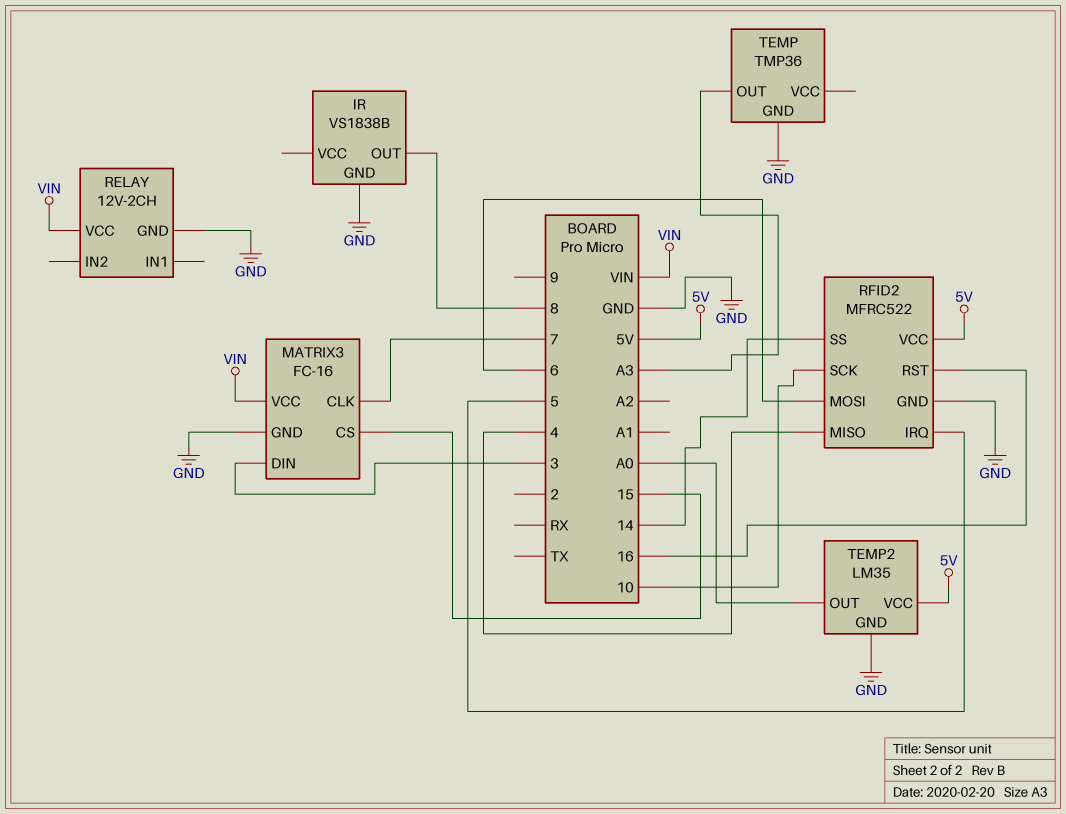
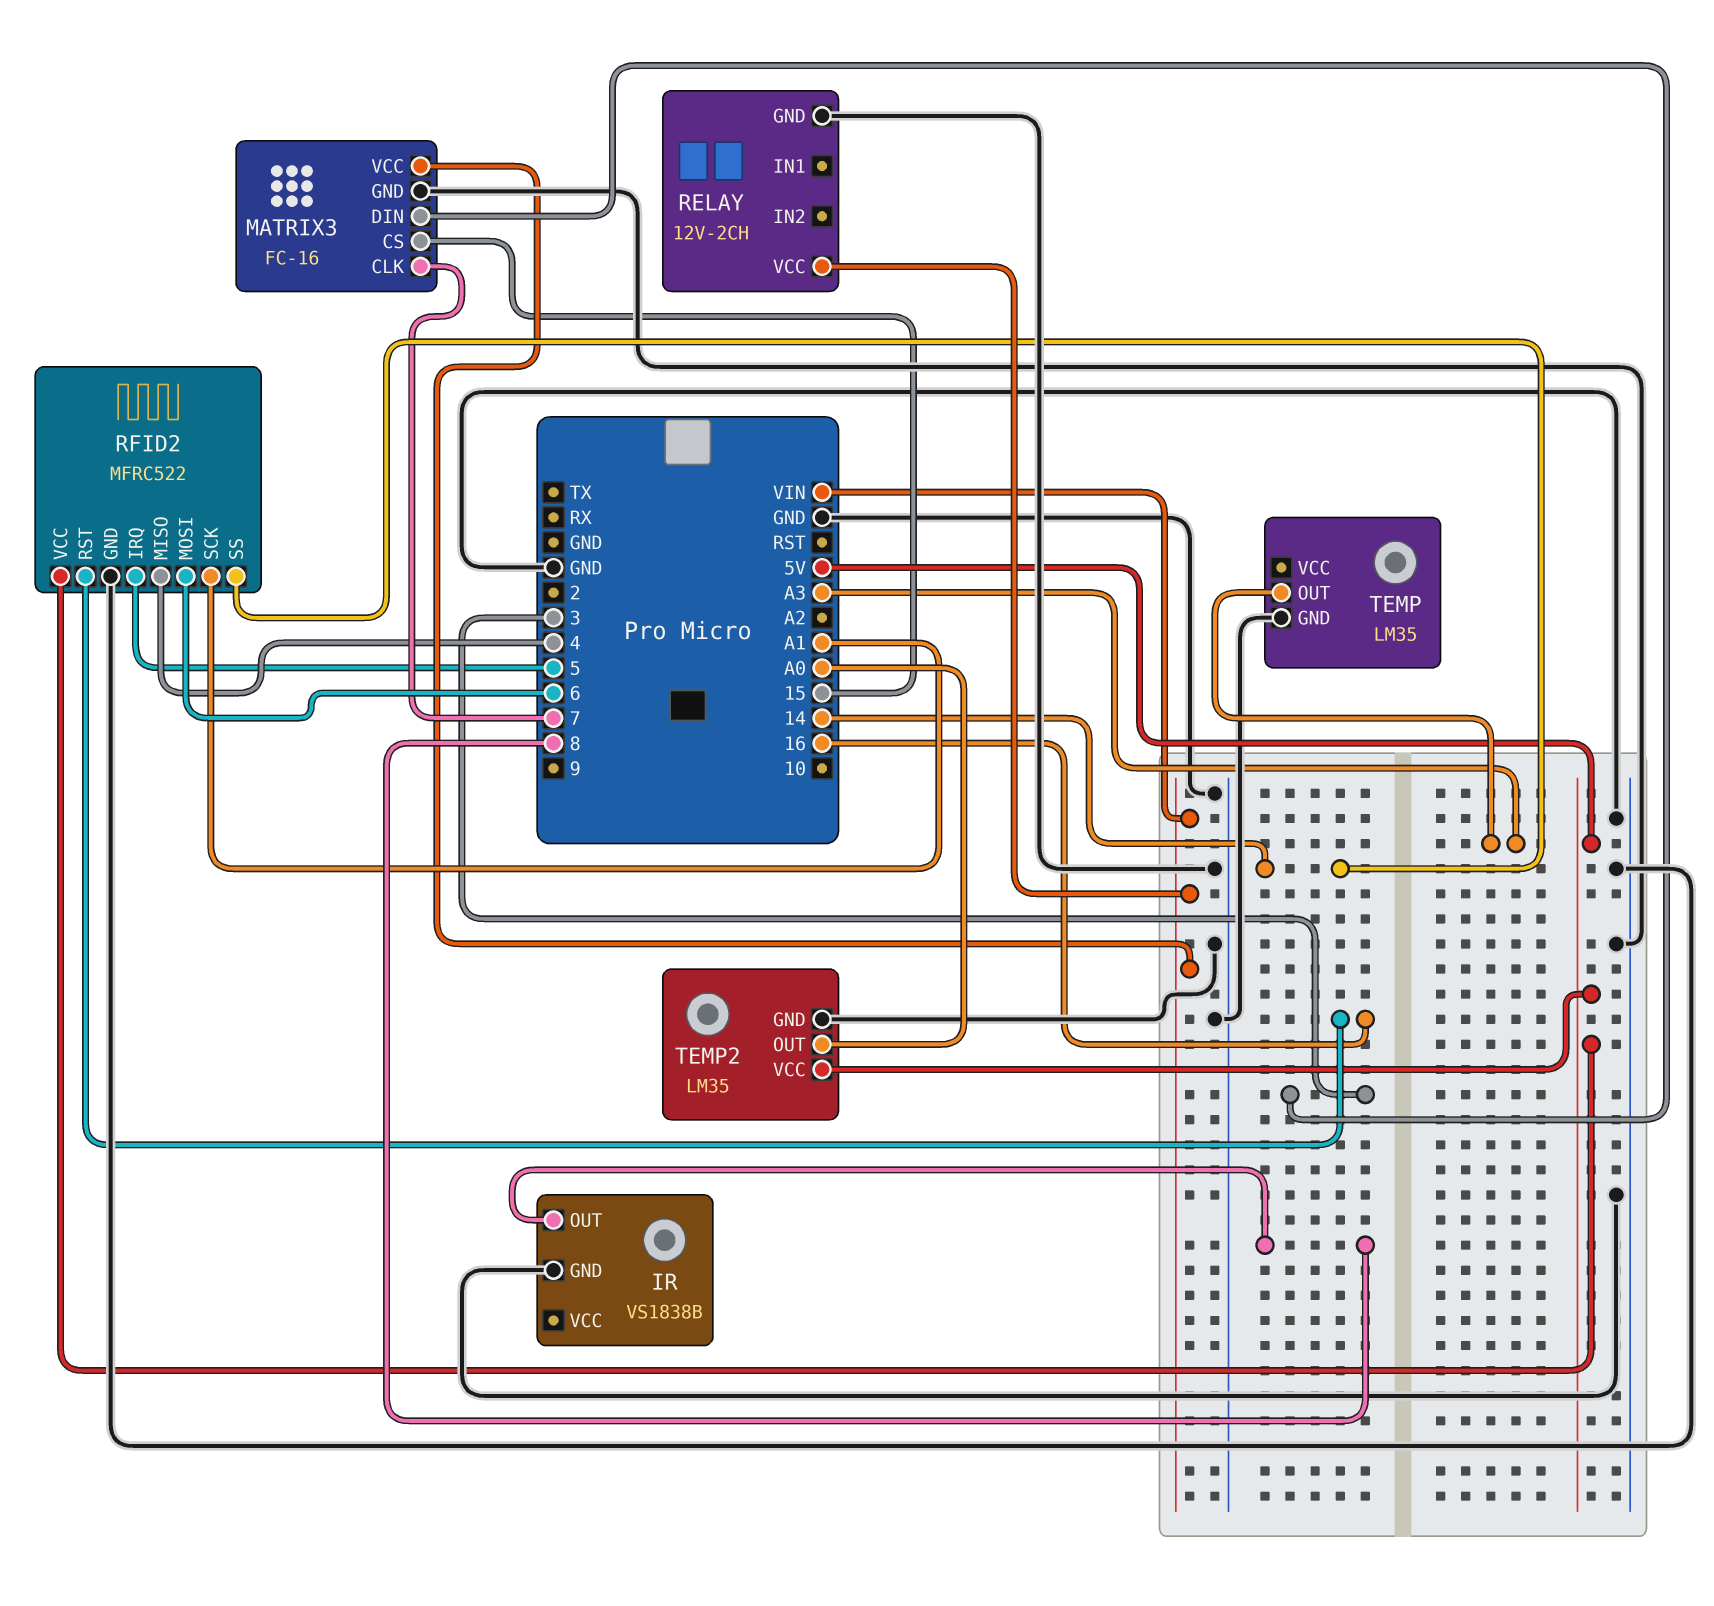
RFID2 pin SCK: 10 -> A1
TEMP: TMP36 -> LM35

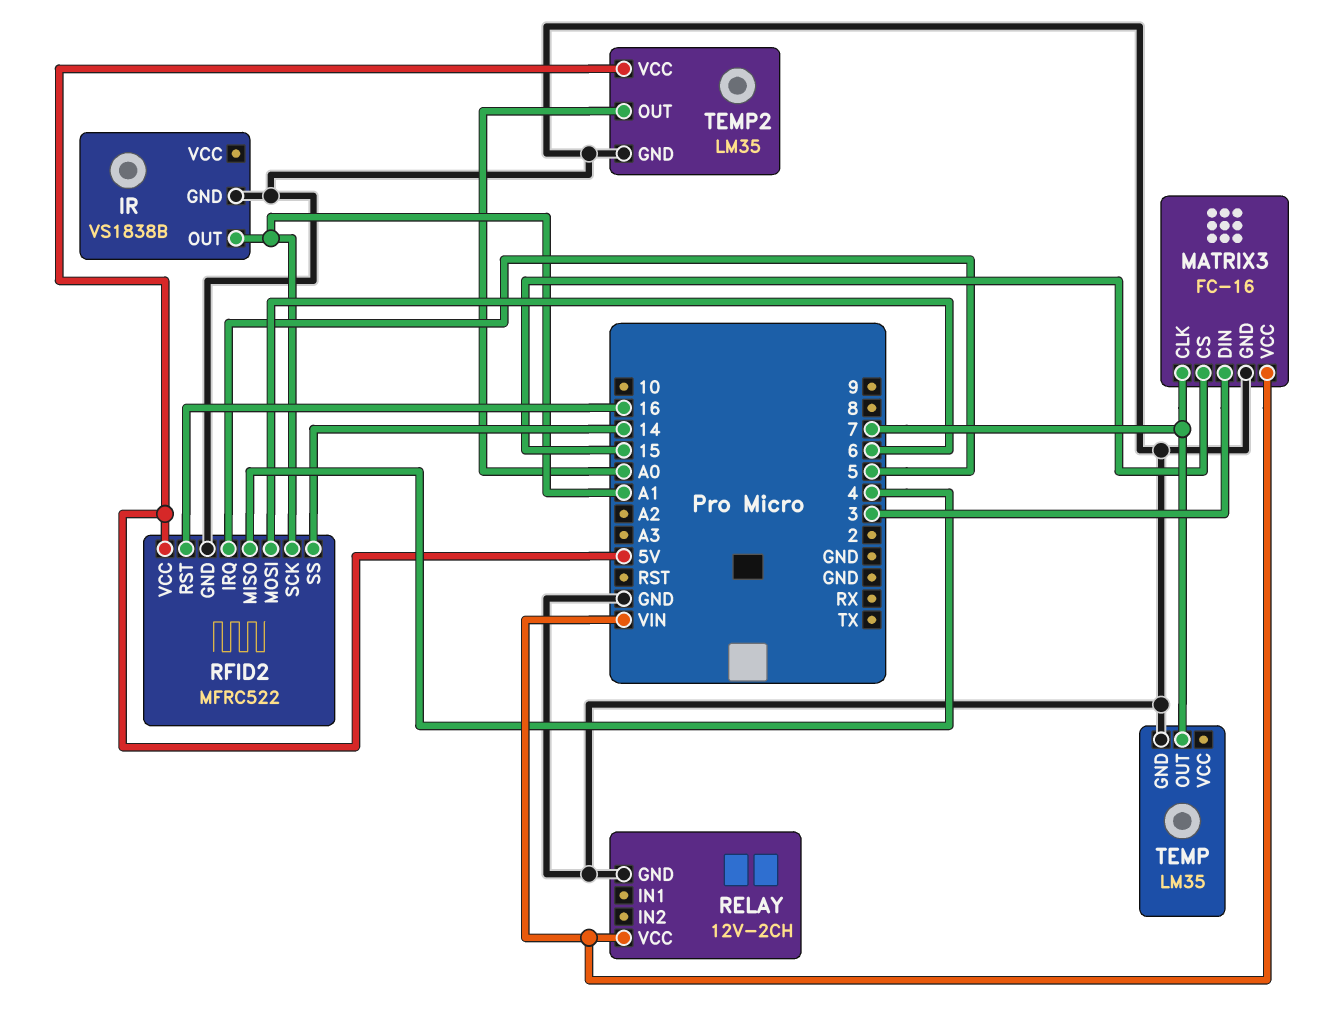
IR pin OUT: 8 -> A1
TEMP pin OUT: A3 -> 7

